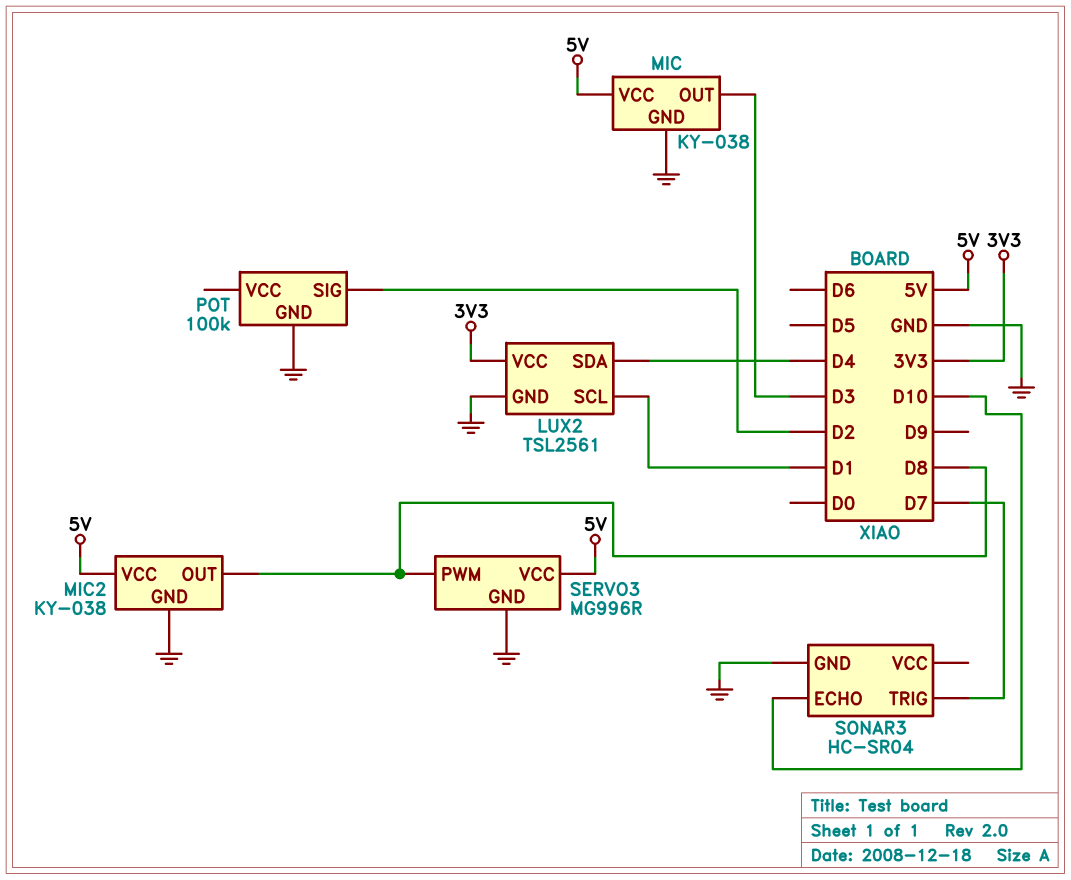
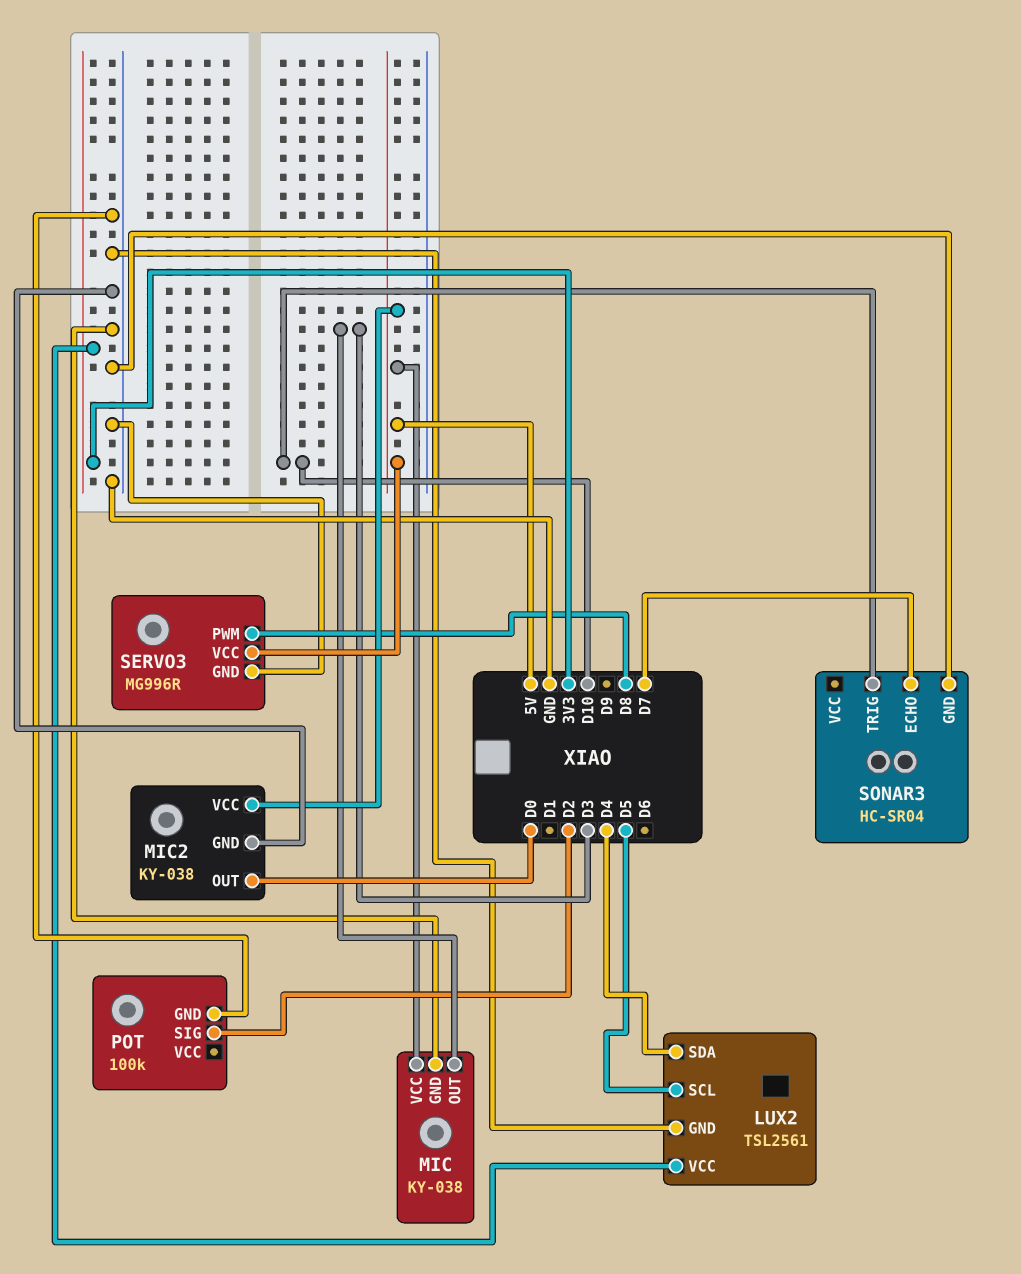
LUX2 pin SCL: D1 -> D5
MIC2 pin OUT: D8 -> D0
SONAR3 pin ECHO: D10 -> D7
SONAR3 pin TRIG: D7 -> D10

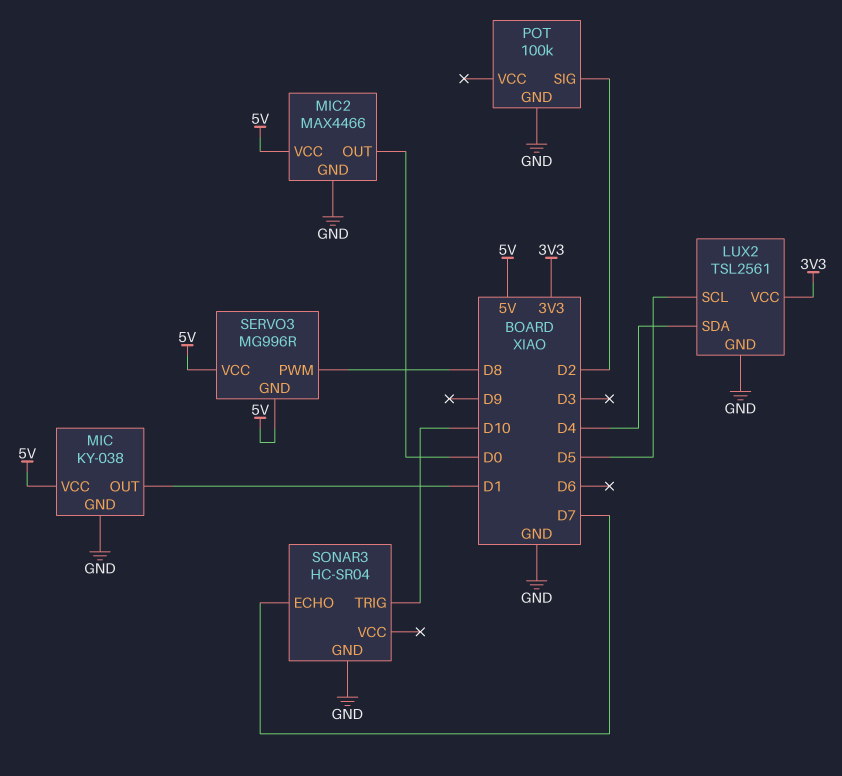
MIC pin OUT: D3 -> D1
MIC2: KY-038 -> MAX4466
SERVO3 pin GND: GND -> 5V

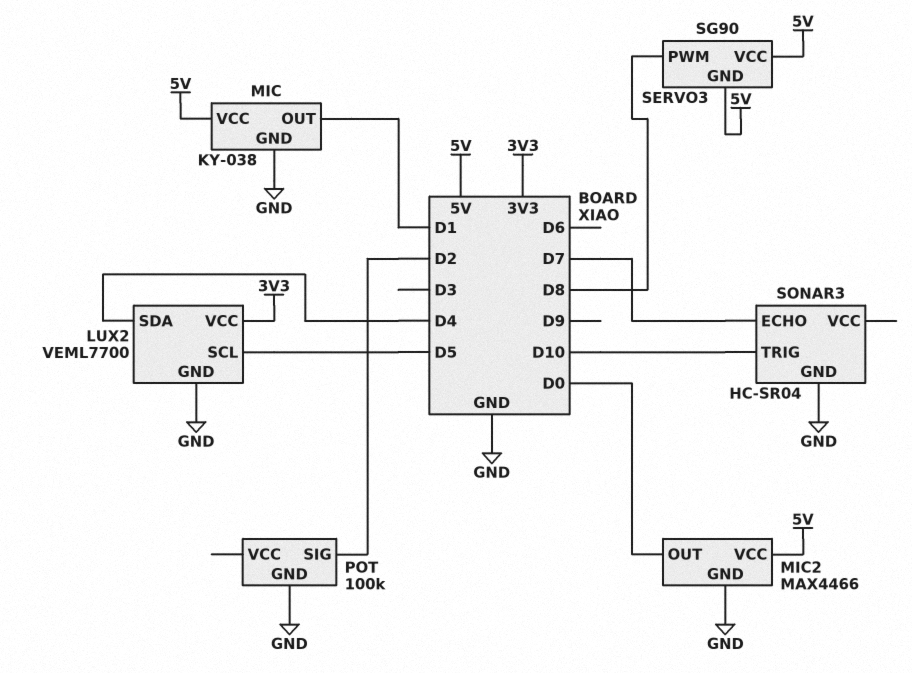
LUX2: TSL2561 -> VEML7700
SERVO3: MG996R -> SG90

